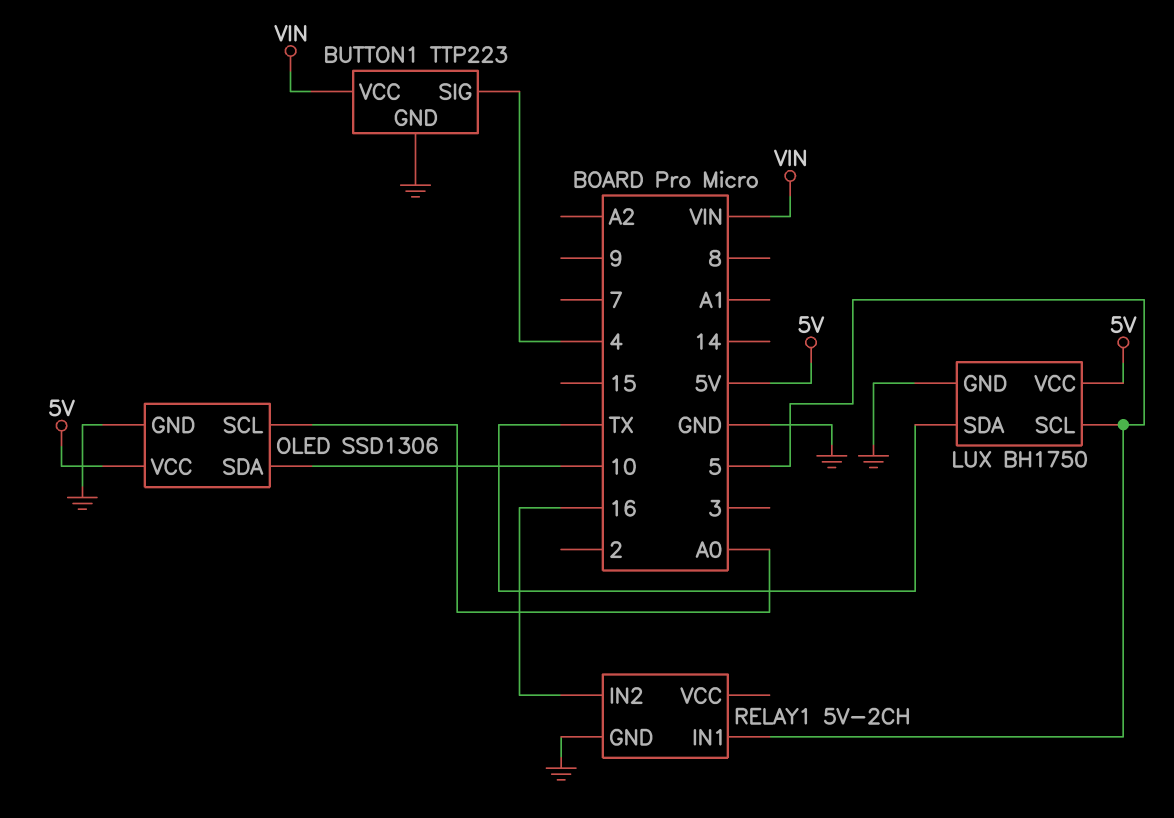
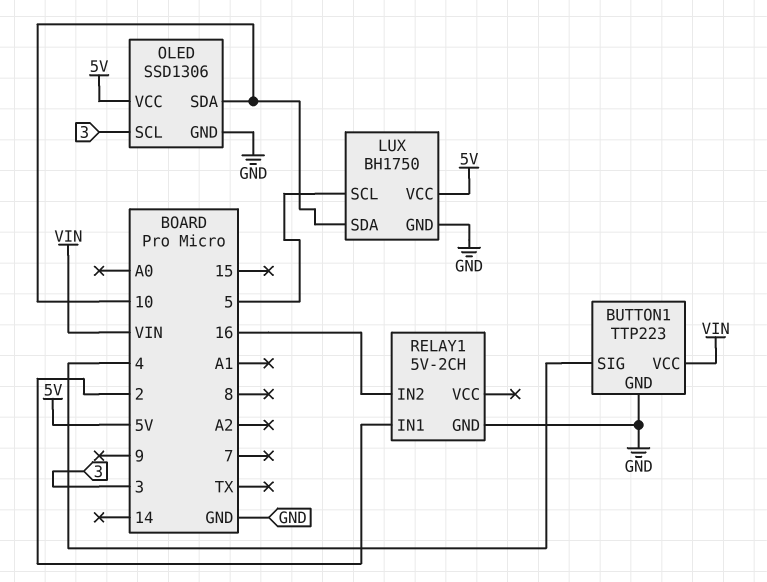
LUX pin SDA: TX -> 10
OLED pin SCL: A0 -> 3
RELAY1 pin IN1: 5 -> 2

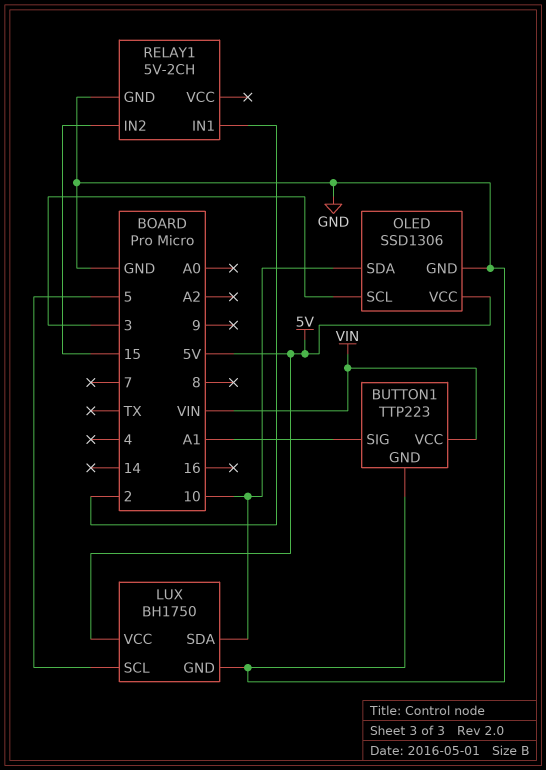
BUTTON1 pin SIG: 4 -> A1
RELAY1 pin IN2: 16 -> 15

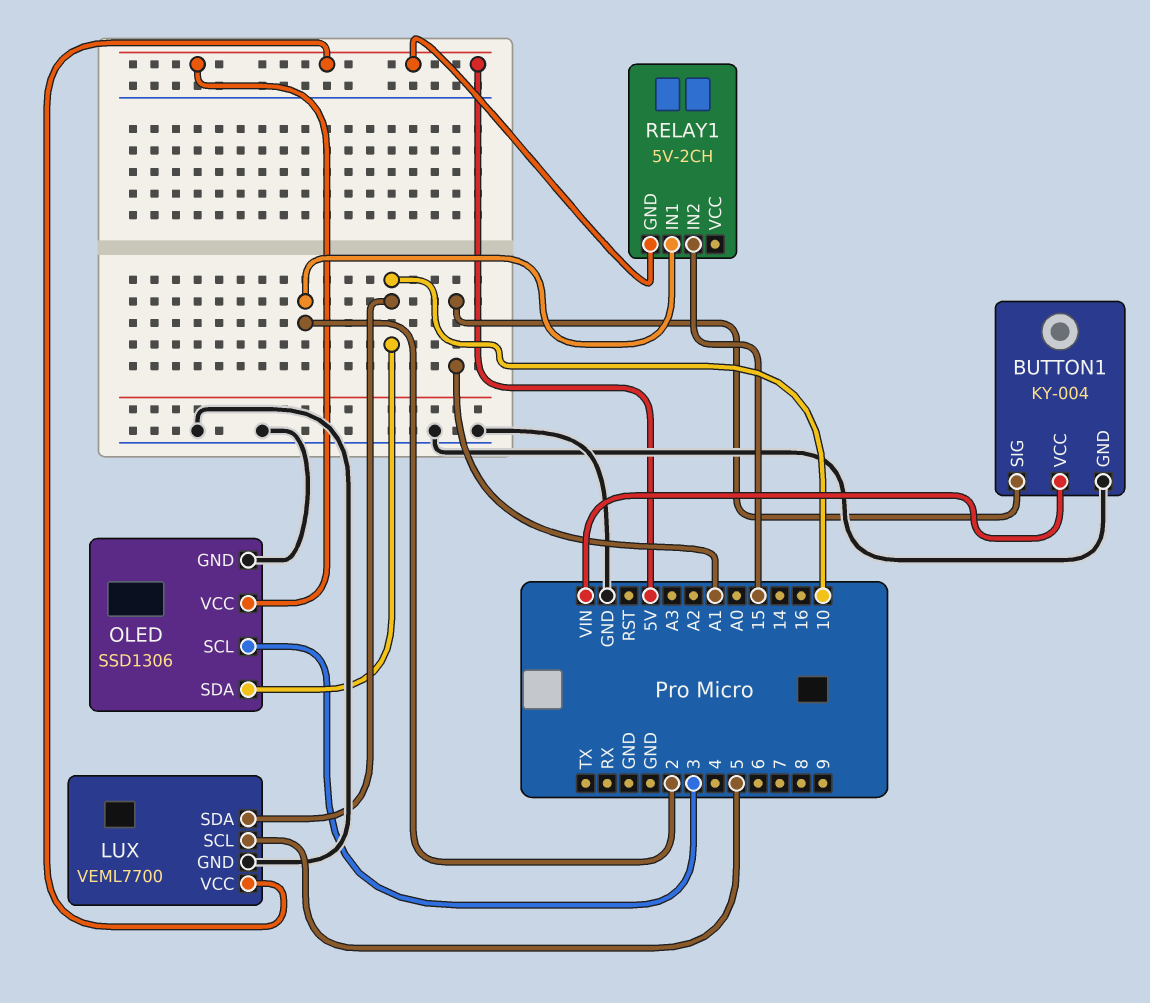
BUTTON1: TTP223 -> KY-004
LUX: BH1750 -> VEML7700
RELAY1 pin GND: GND -> 5V

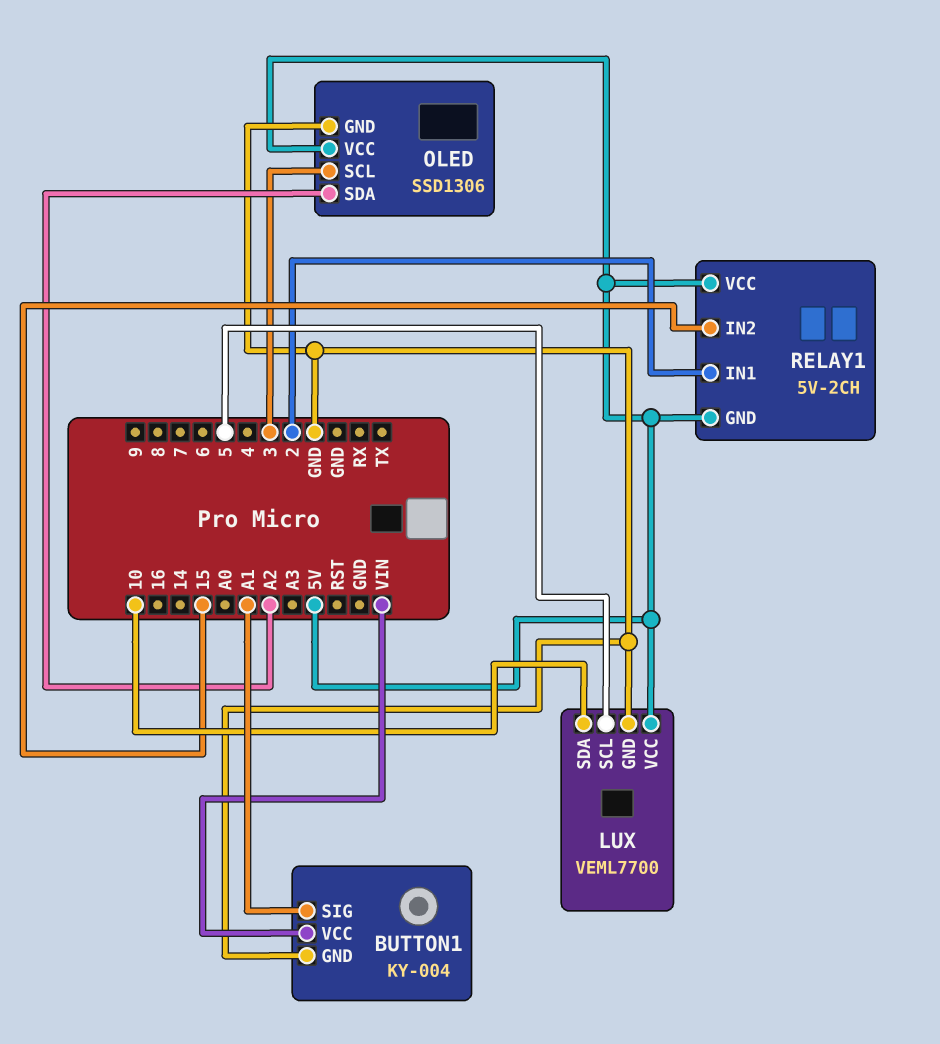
OLED pin SDA: 10 -> A2
RELAY1 pin VCC: none -> 5V

